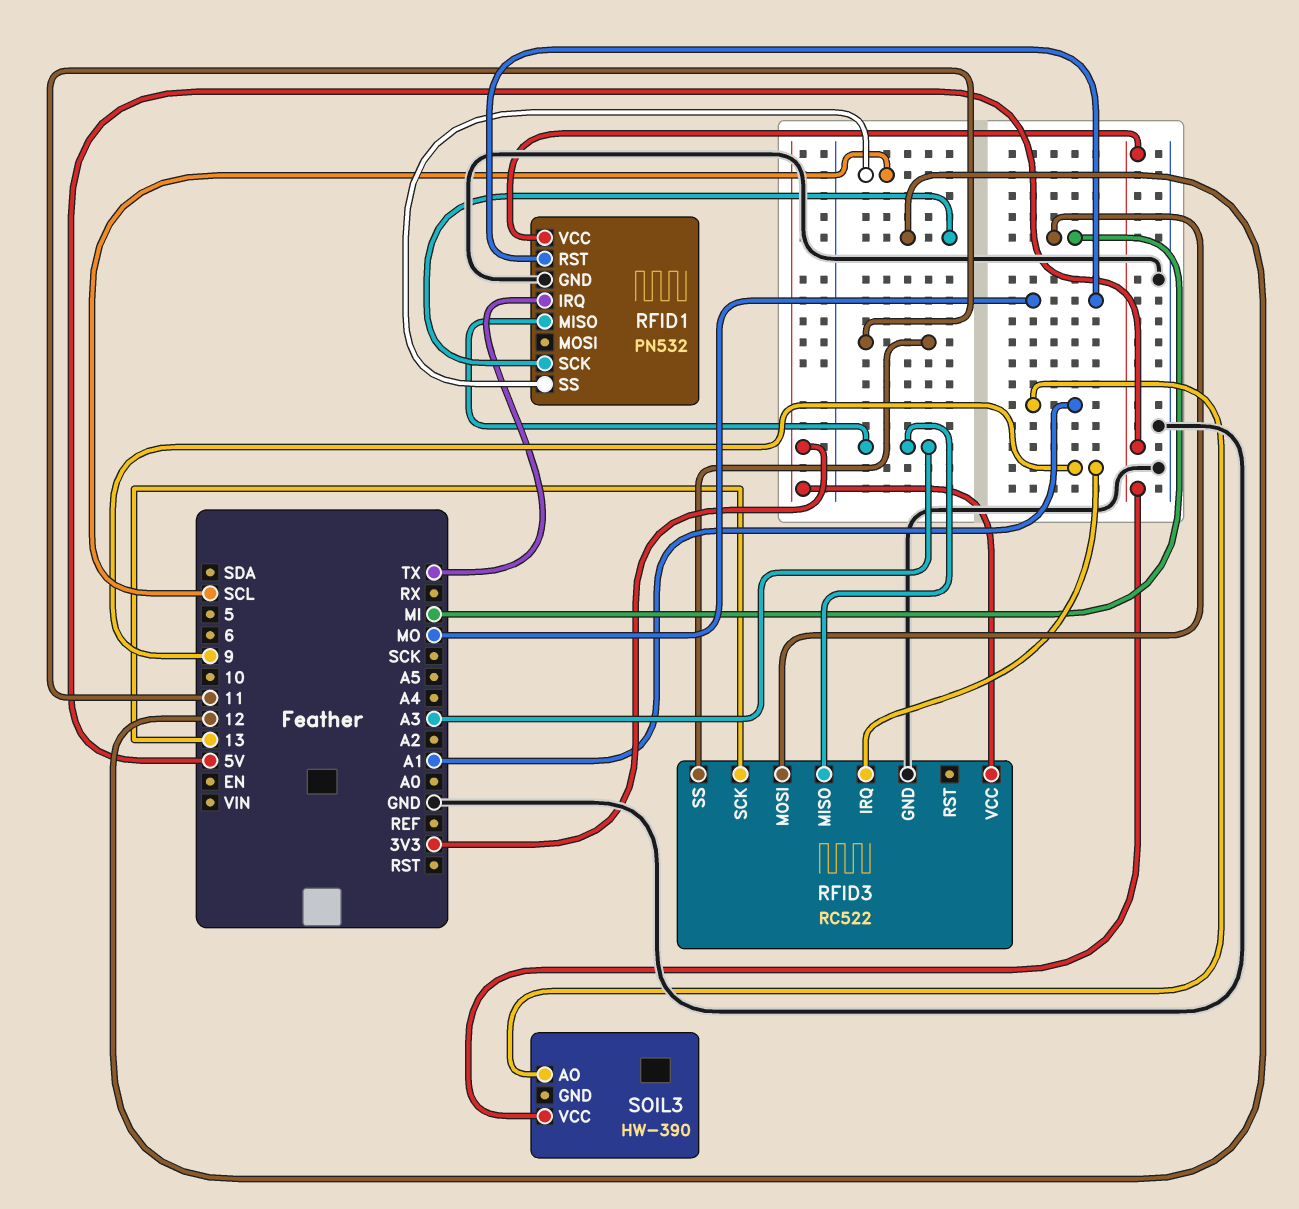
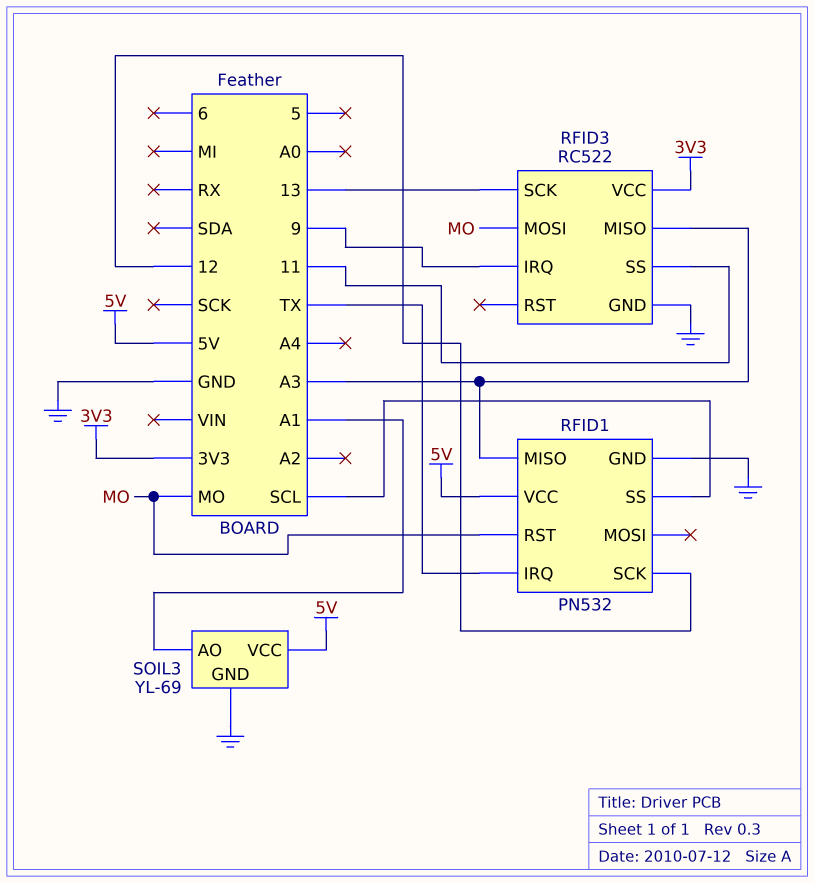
RFID3 pin MOSI: MI -> MO
SOIL3: HW-390 -> YL-69
SOIL3 pin GND: none -> GND

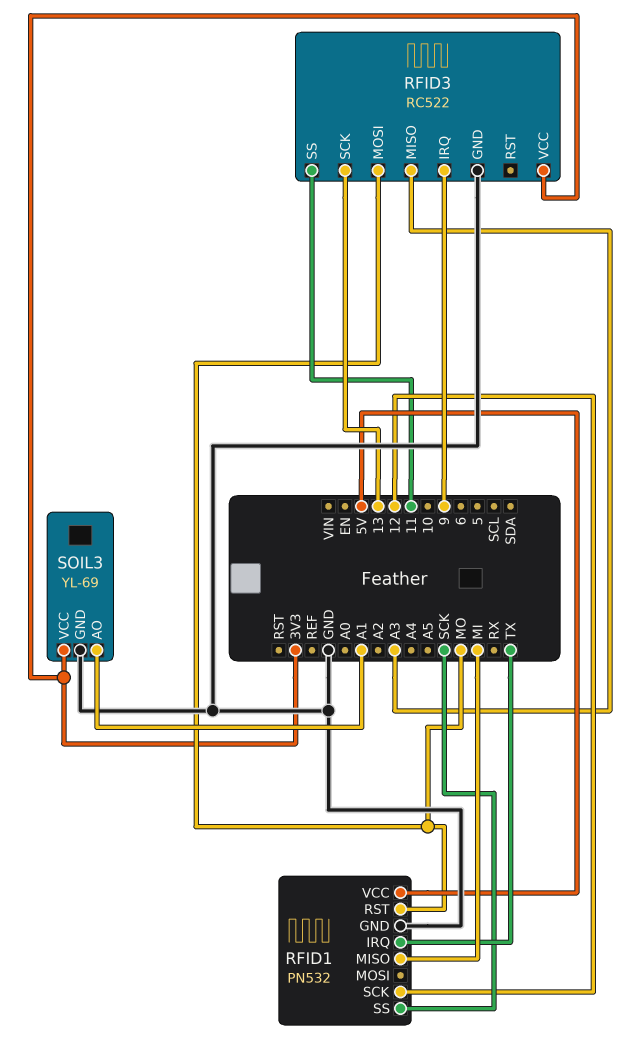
RFID1 pin MISO: A3 -> MI
RFID1 pin SS: SCL -> SCK
SOIL3 pin VCC: 5V -> 3V3

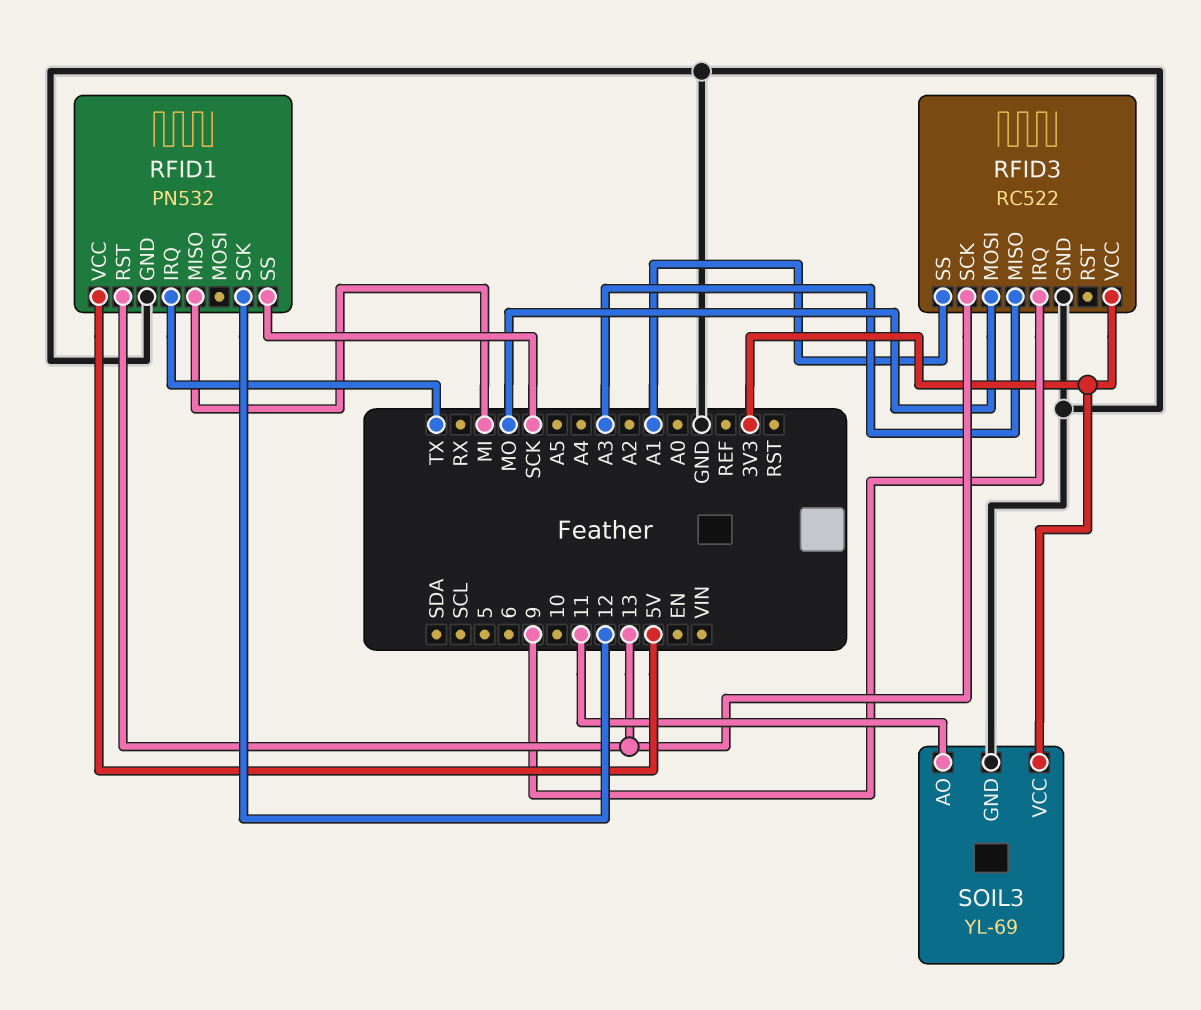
RFID1 pin RST: MO -> 13
RFID3 pin SS: 11 -> A1
SOIL3 pin AO: A1 -> 11

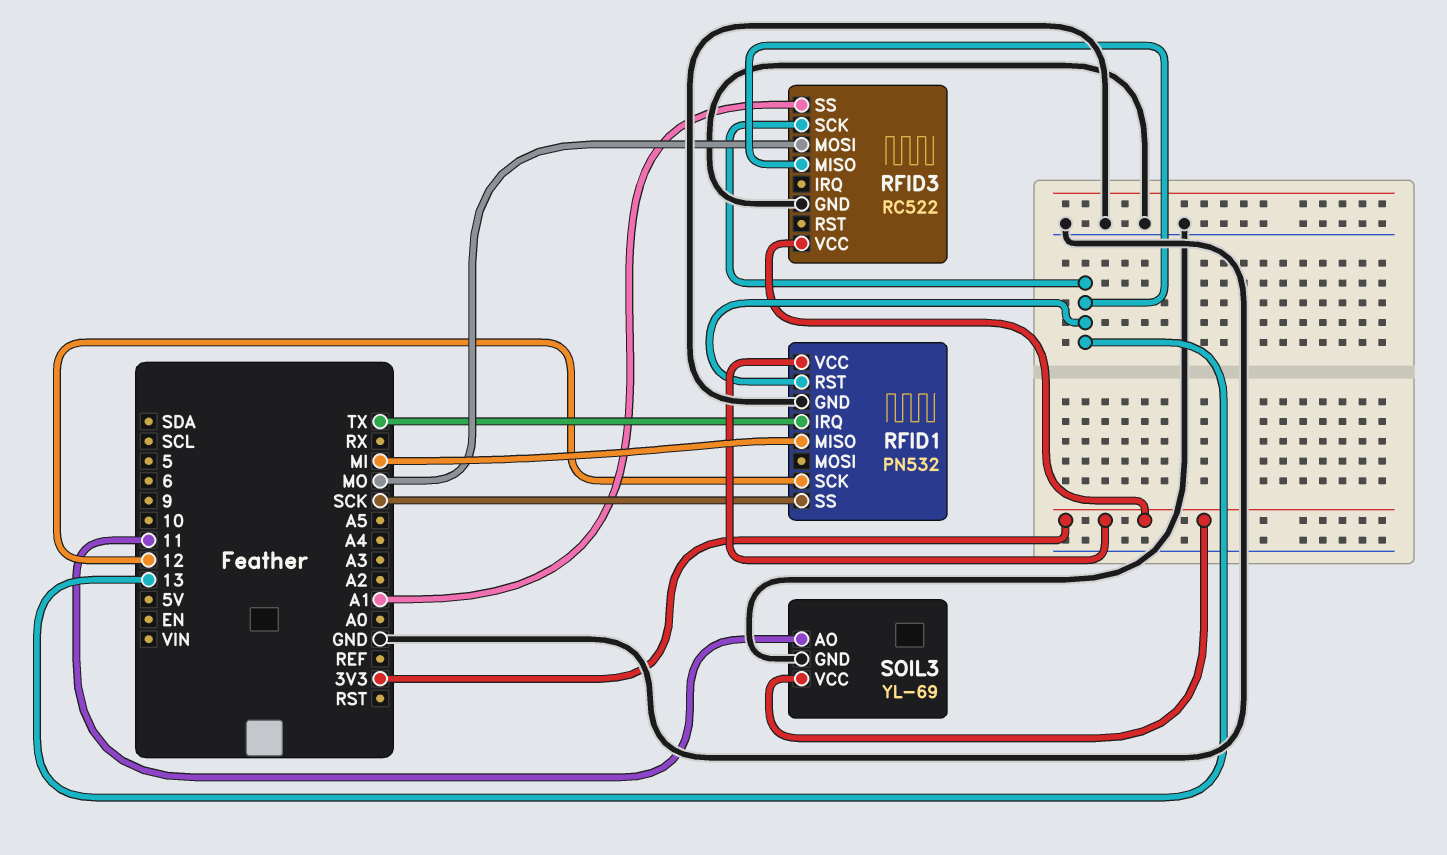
RFID1 pin VCC: 5V -> 3V3
RFID3 pin IRQ: 9 -> none
RFID3 pin MISO: A3 -> 13

